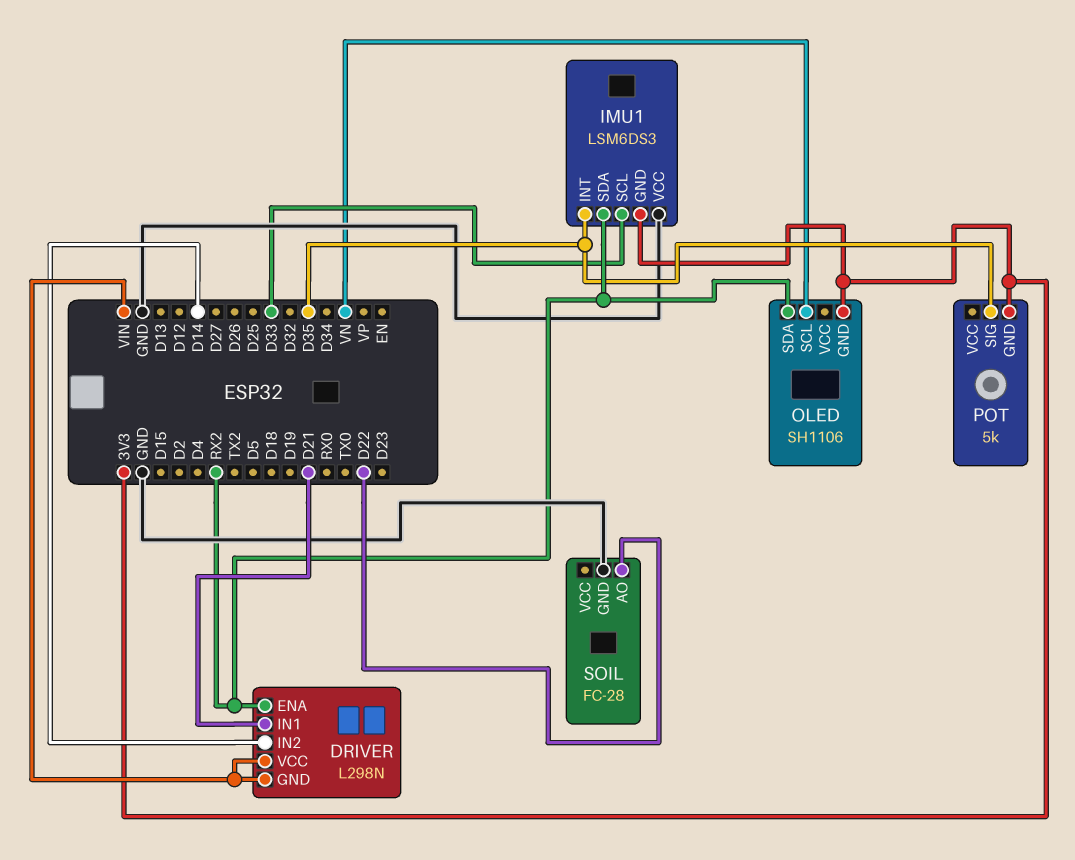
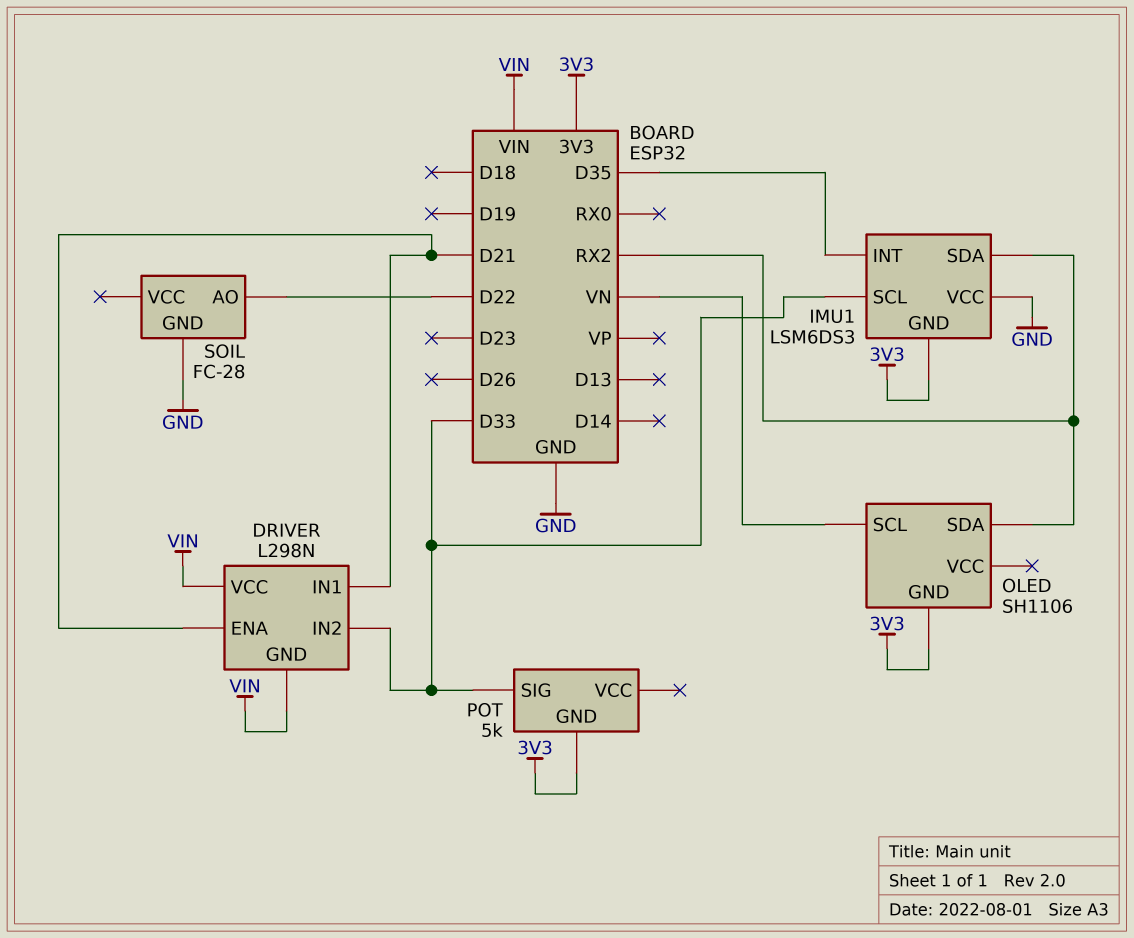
DRIVER pin ENA: RX2 -> D21
DRIVER pin IN2: D14 -> D33
POT pin SIG: D35 -> D33

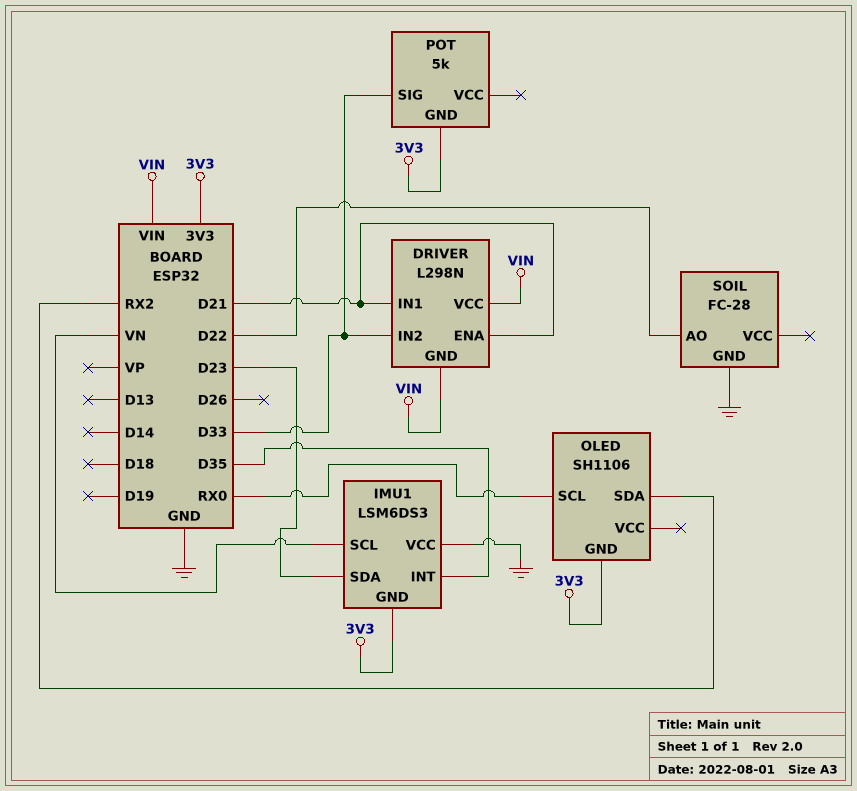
IMU1 pin SCL: D33 -> VN
IMU1 pin SDA: RX2 -> D23
OLED pin SCL: VN -> RX0

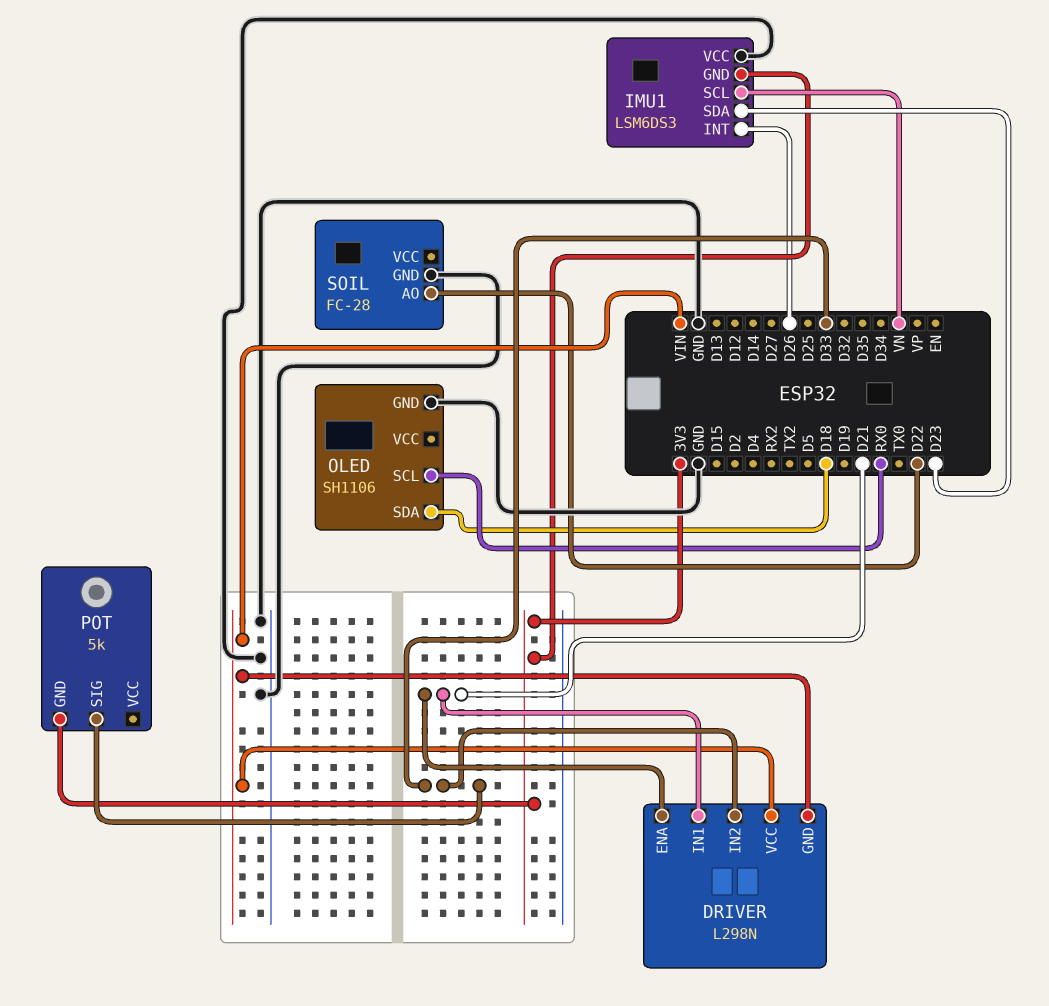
IMU1 pin INT: D35 -> D26
OLED pin GND: 3V3 -> GND
OLED pin SDA: RX2 -> D18

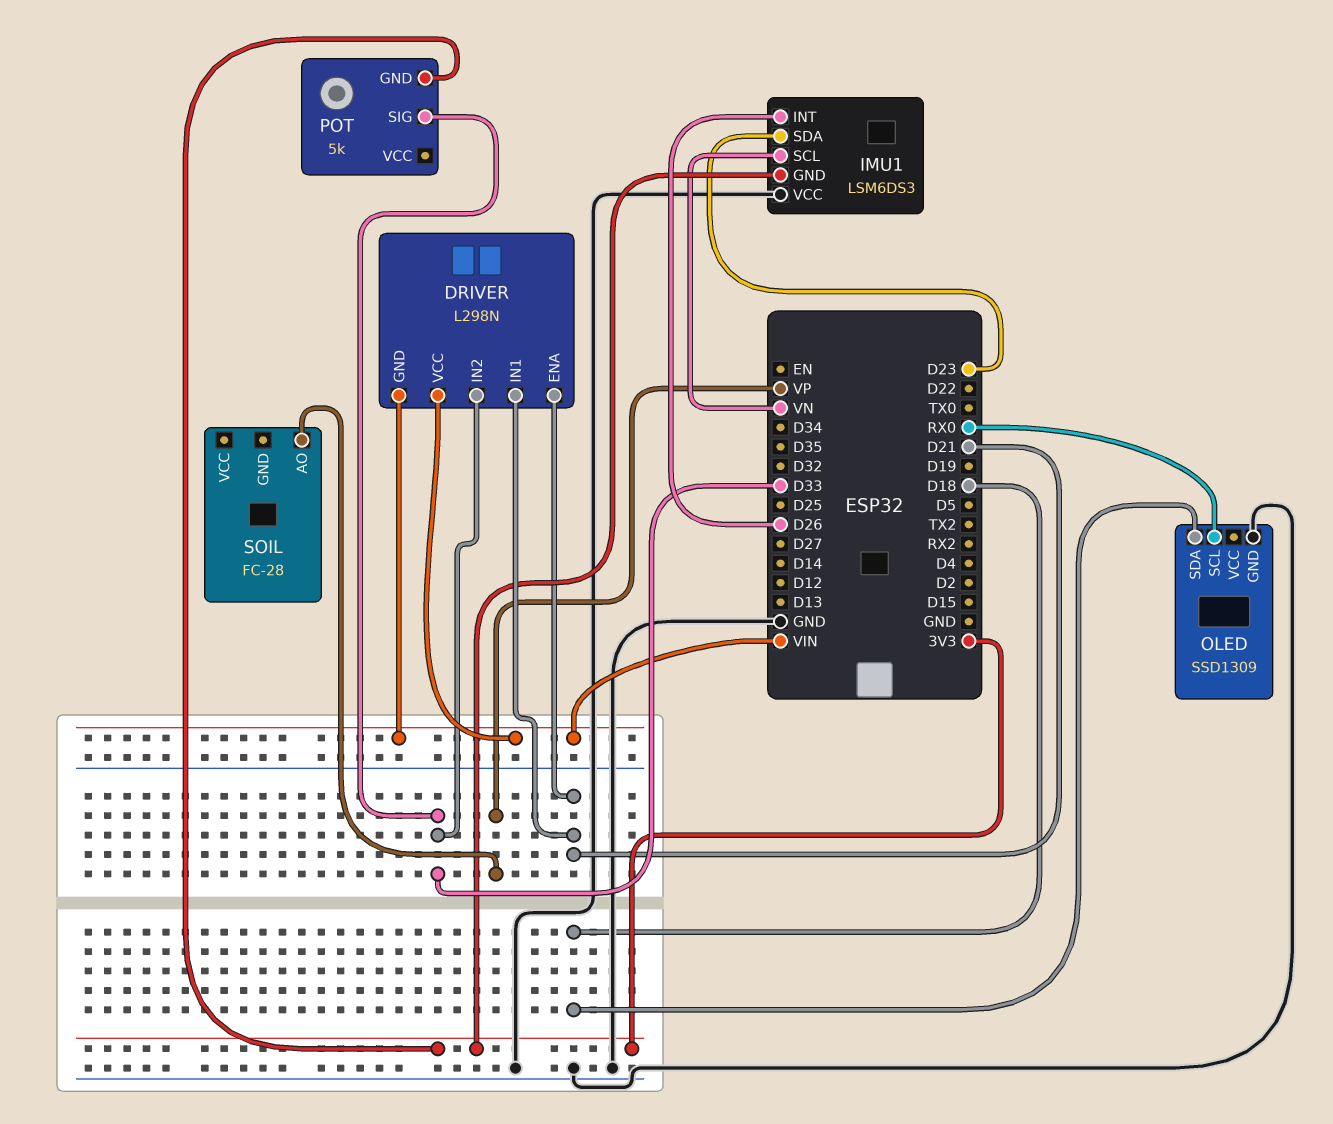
OLED: SH1106 -> SSD1309
SOIL pin AO: D22 -> VP
SOIL pin GND: GND -> none

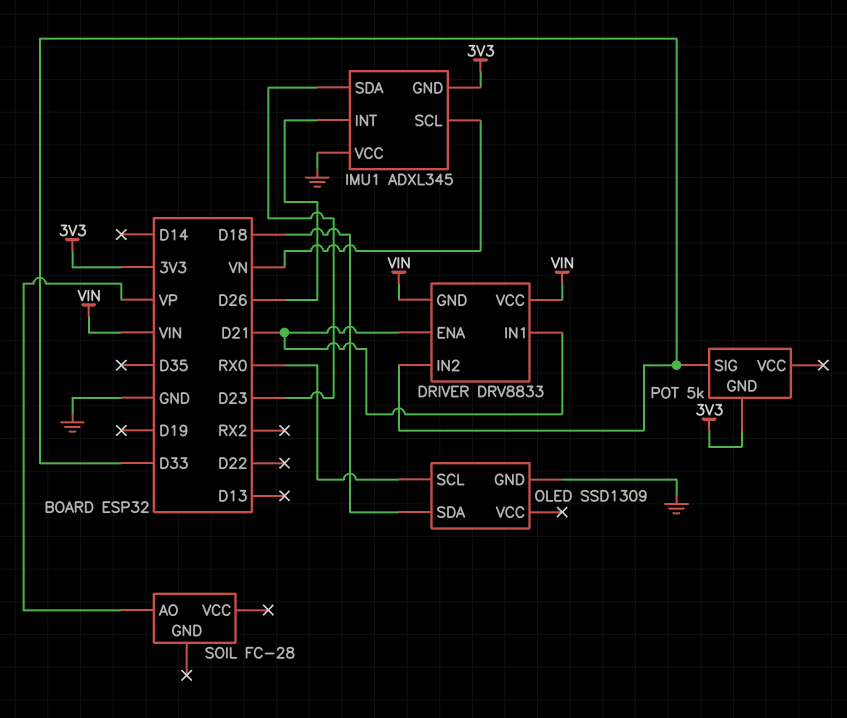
DRIVER: L298N -> DRV8833
IMU1: LSM6DS3 -> ADXL345

